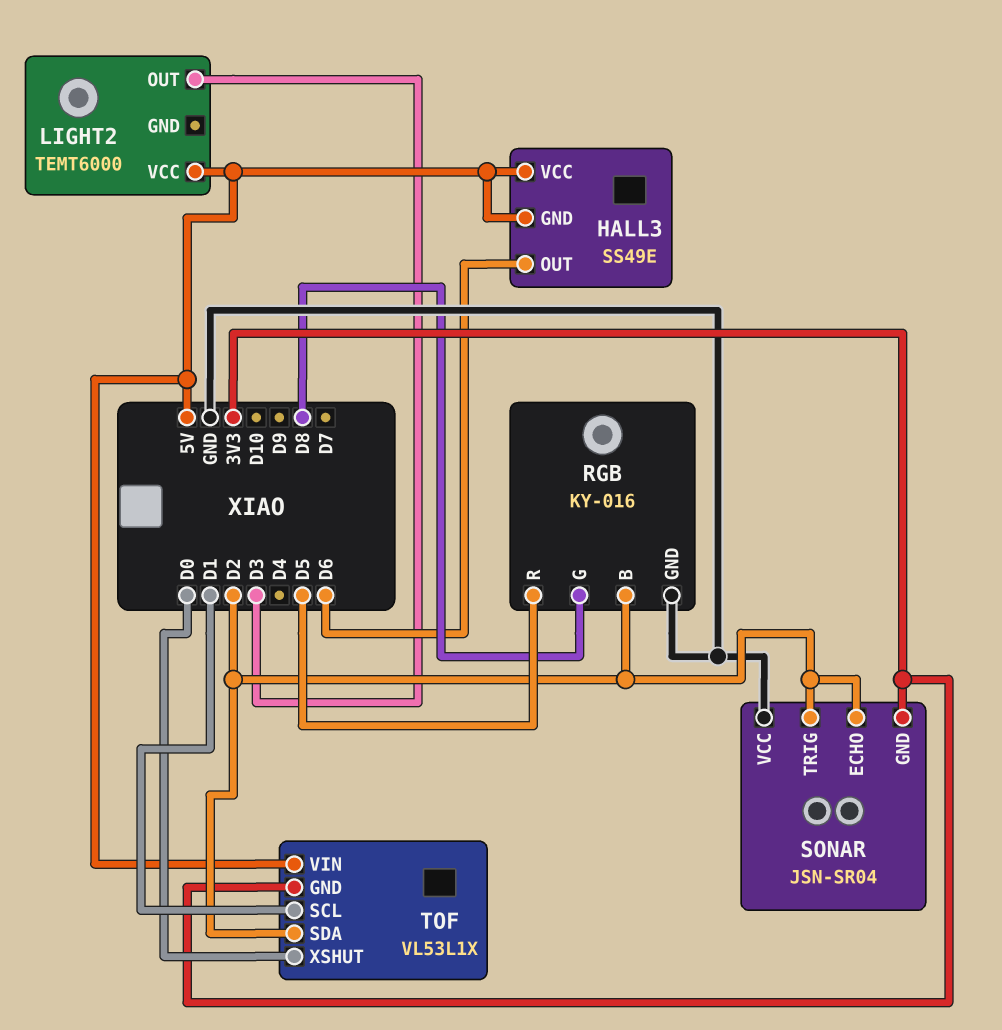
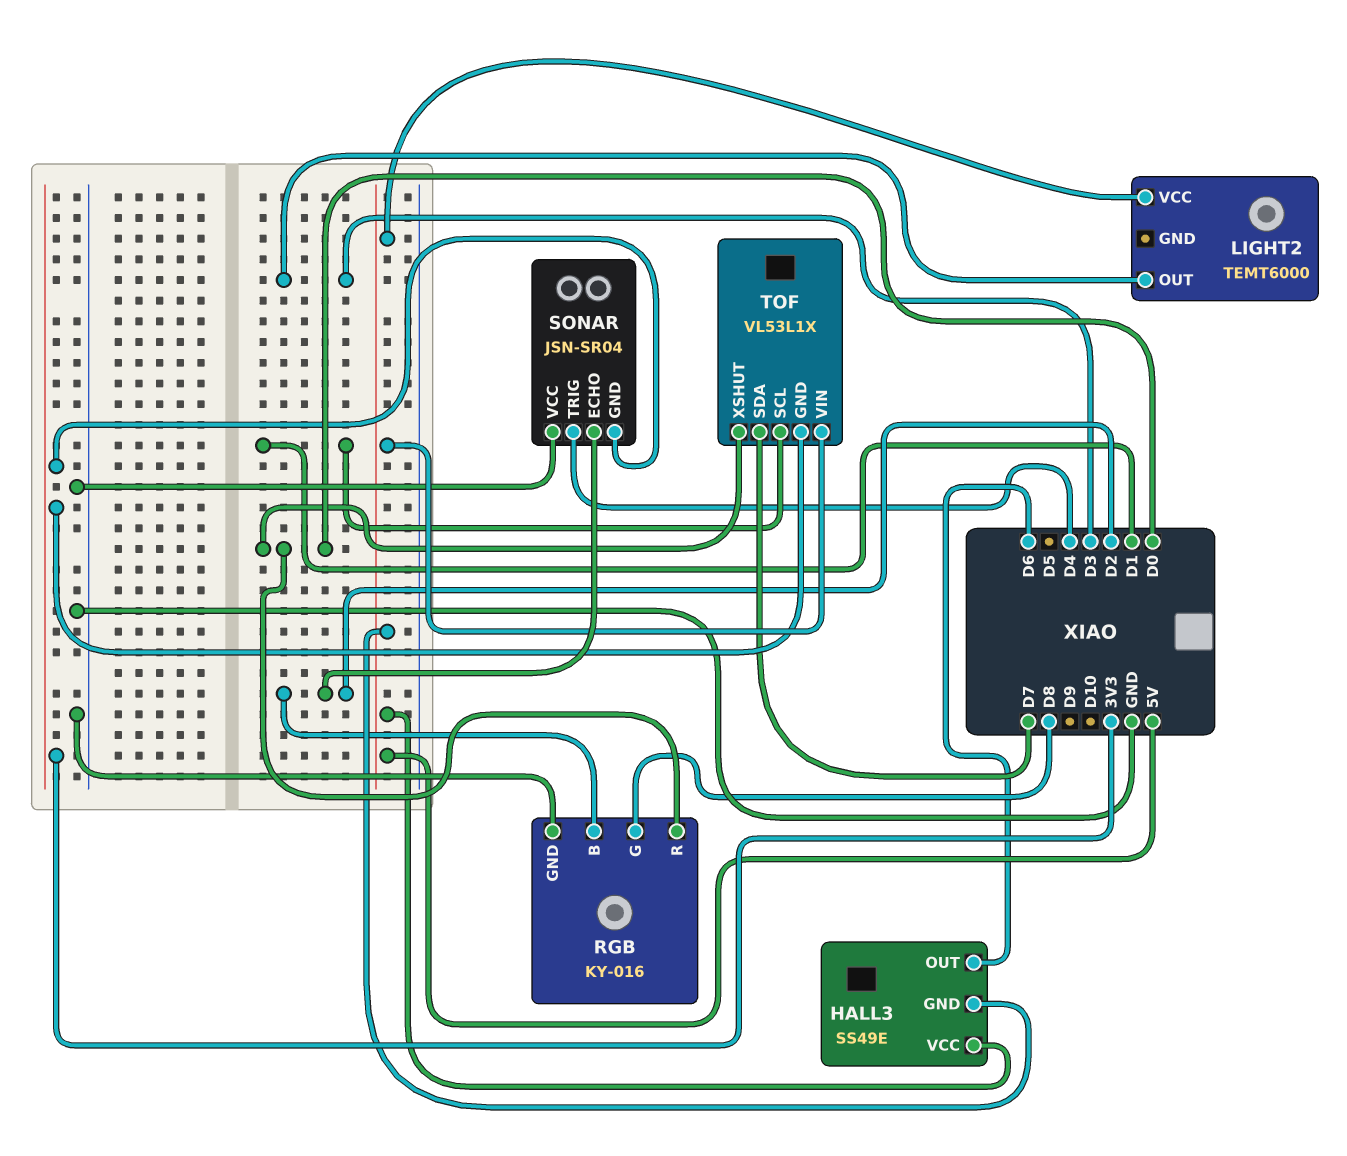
RGB pin R: D5 -> D0
SONAR pin TRIG: D2 -> D4
TOF pin SDA: D2 -> D7

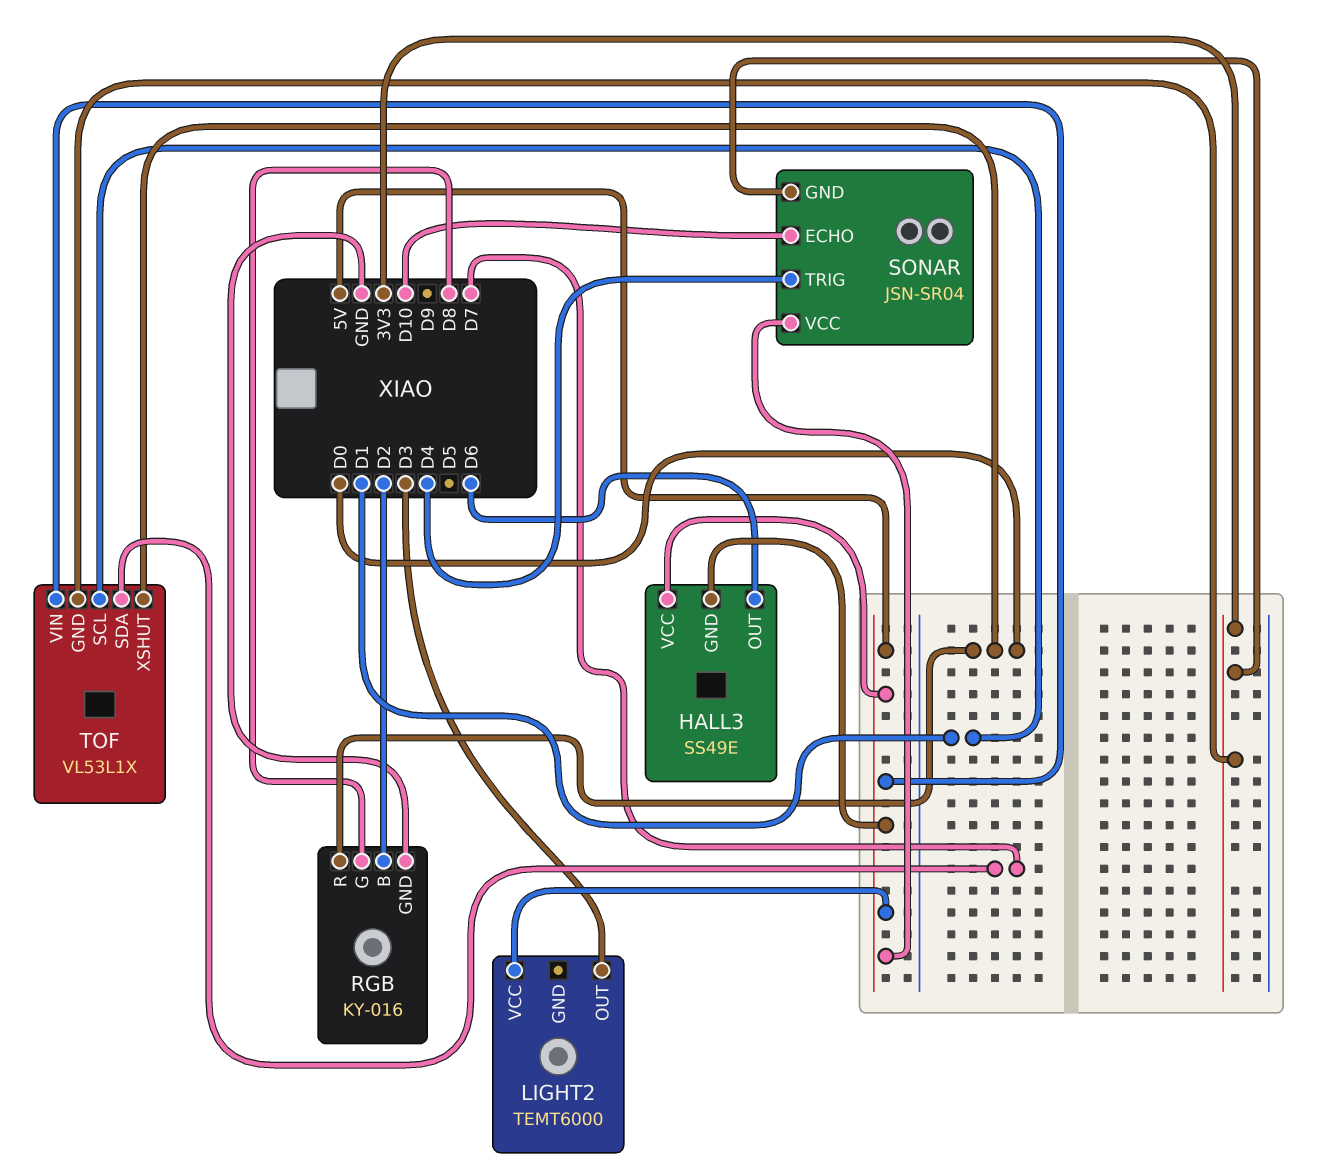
SONAR pin ECHO: D2 -> D10
SONAR pin VCC: GND -> 5V

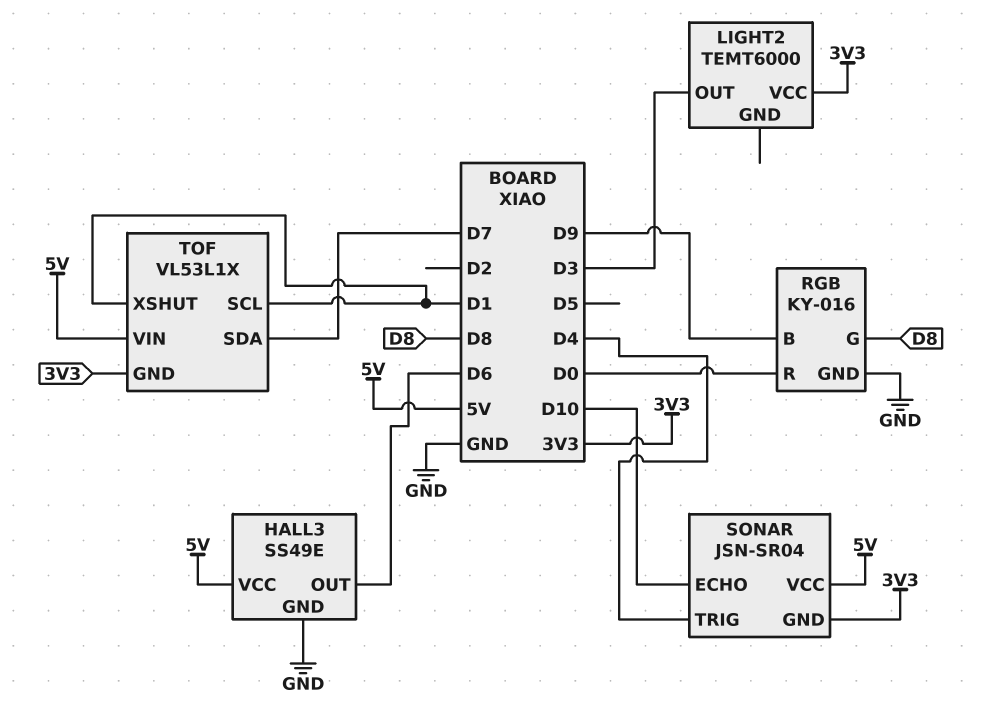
HALL3 pin GND: 5V -> GND
LIGHT2 pin VCC: 5V -> 3V3
RGB pin B: D2 -> D9
TOF pin XSHUT: D0 -> D1

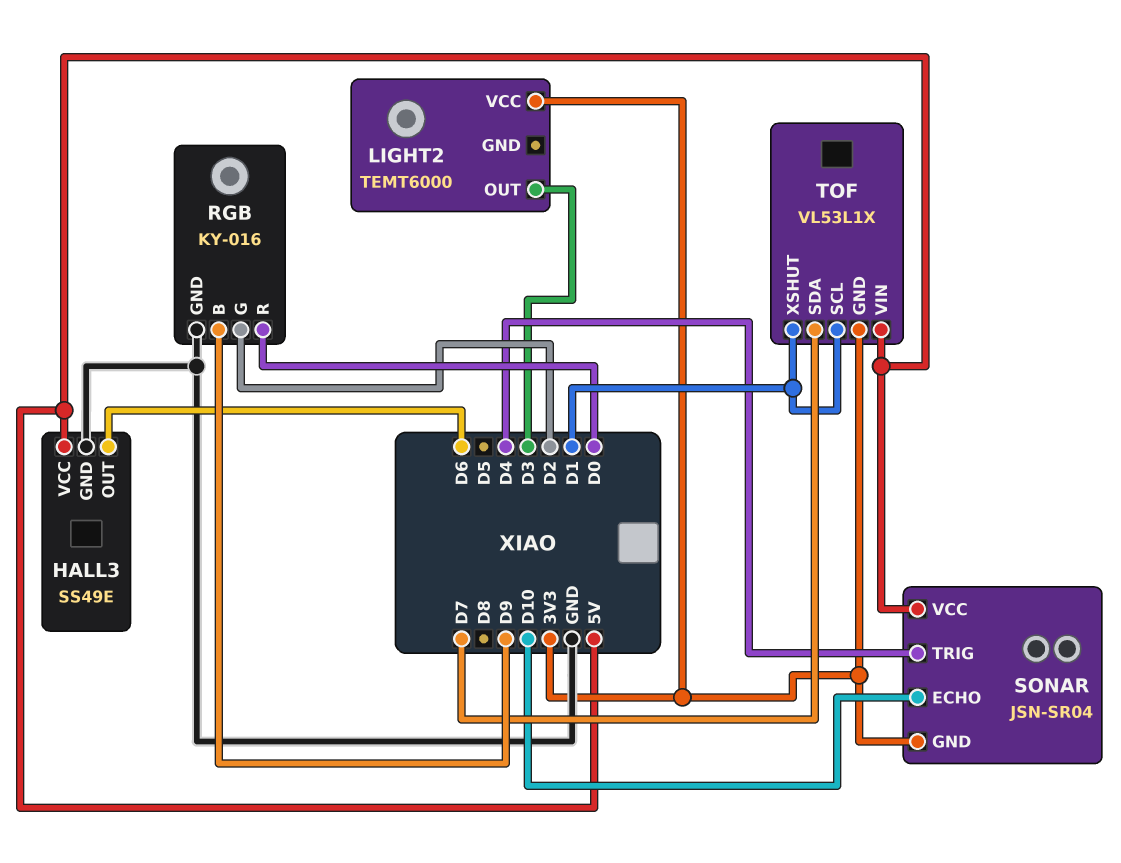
RGB pin G: D8 -> D2

